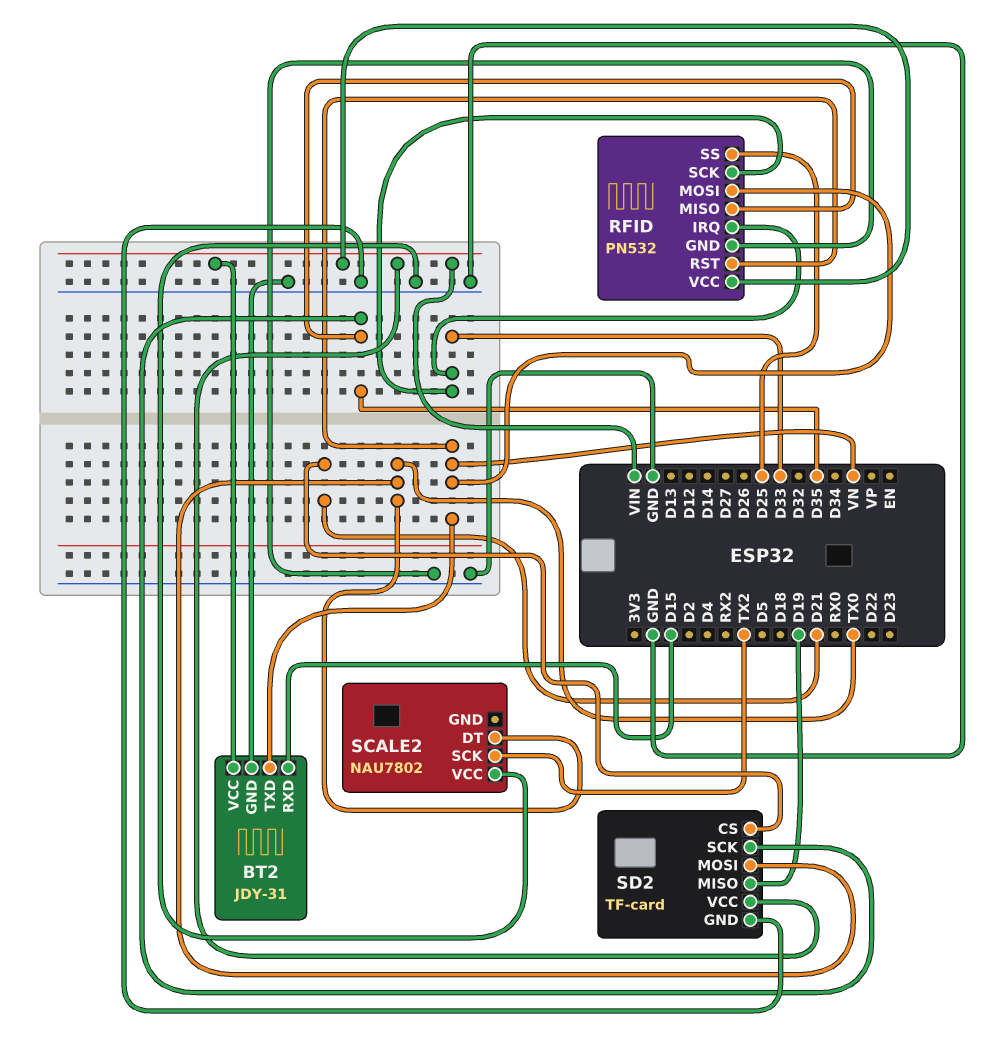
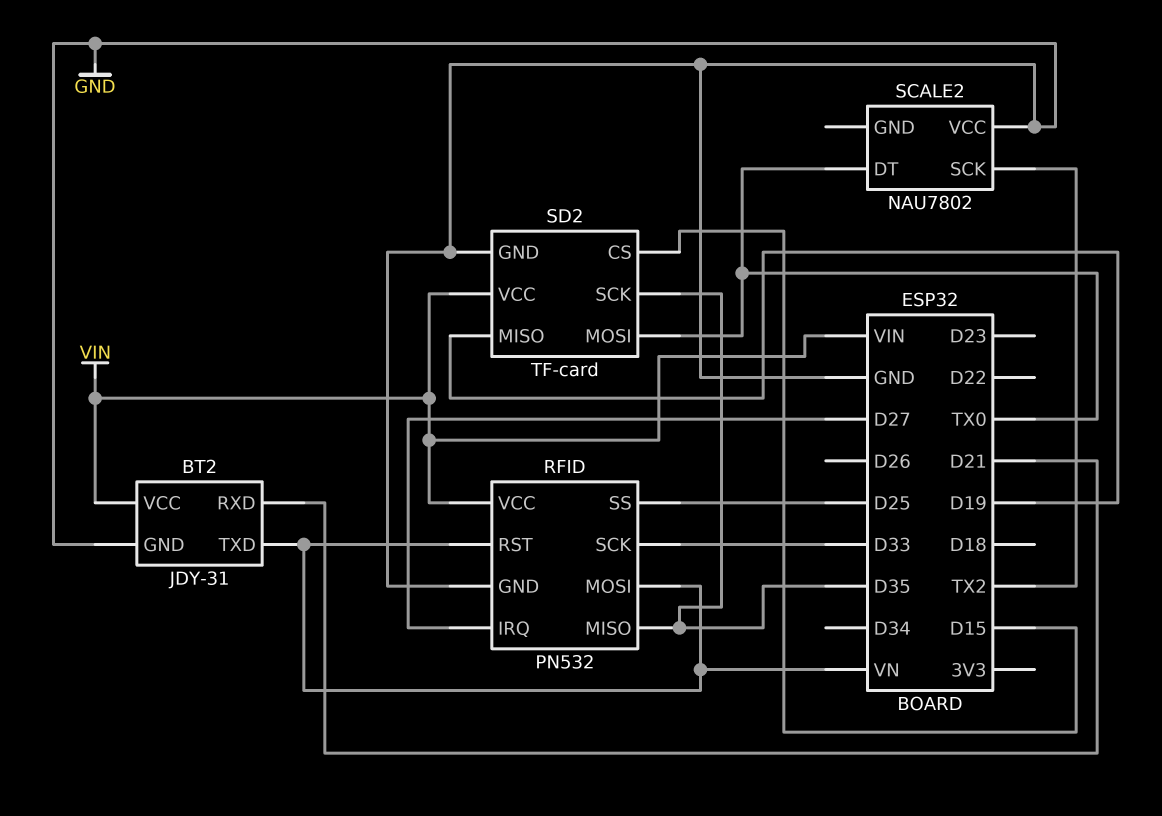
BT2 pin RXD: D15 -> D21
RFID pin IRQ: D33 -> D27
SD2 pin CS: D21 -> D15

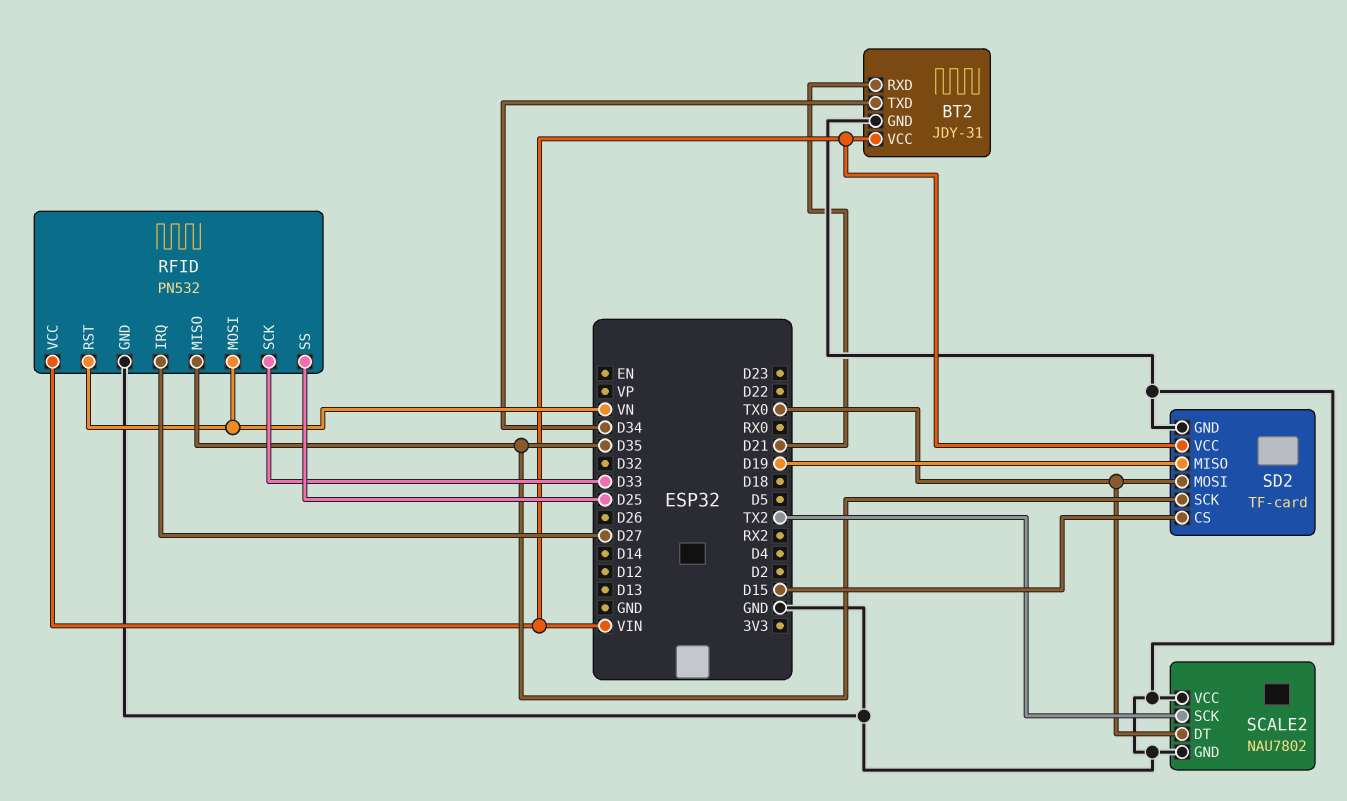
BT2 pin TXD: VN -> D34
SCALE2 pin GND: none -> GND

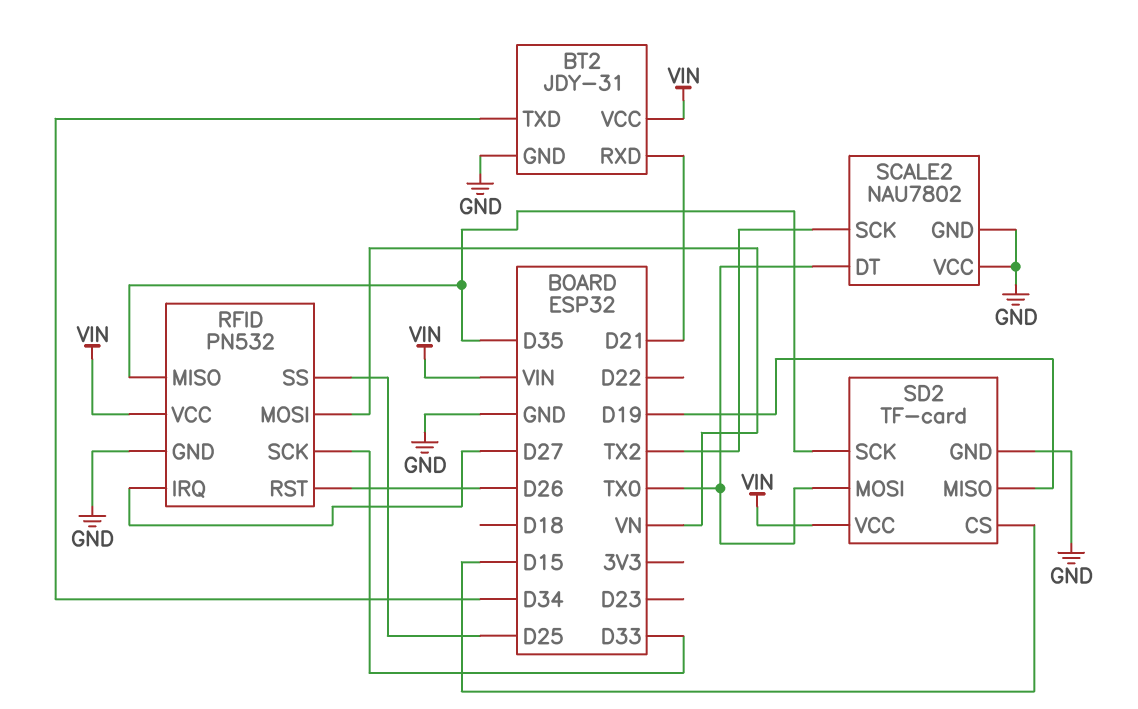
RFID pin RST: VN -> D26

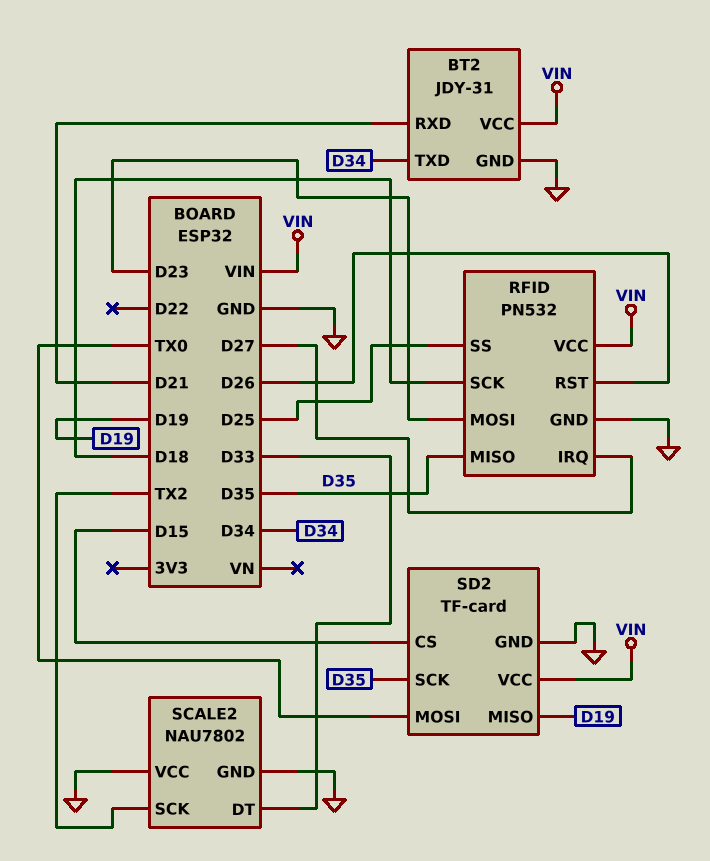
RFID pin MOSI: VN -> D23
RFID pin SCK: D33 -> D18
SCALE2 pin DT: TX0 -> D33

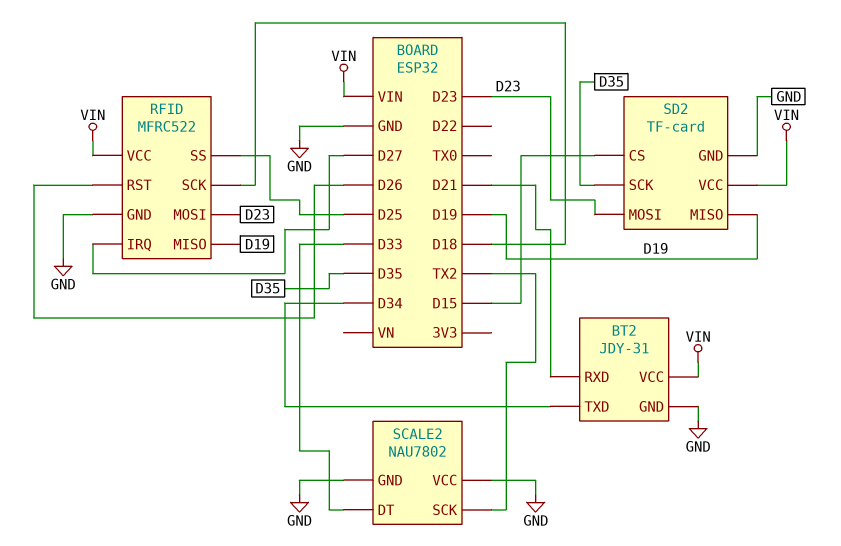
RFID: PN532 -> MFRC522
RFID pin MISO: D35 -> D19
SD2 pin MOSI: TX0 -> D23

